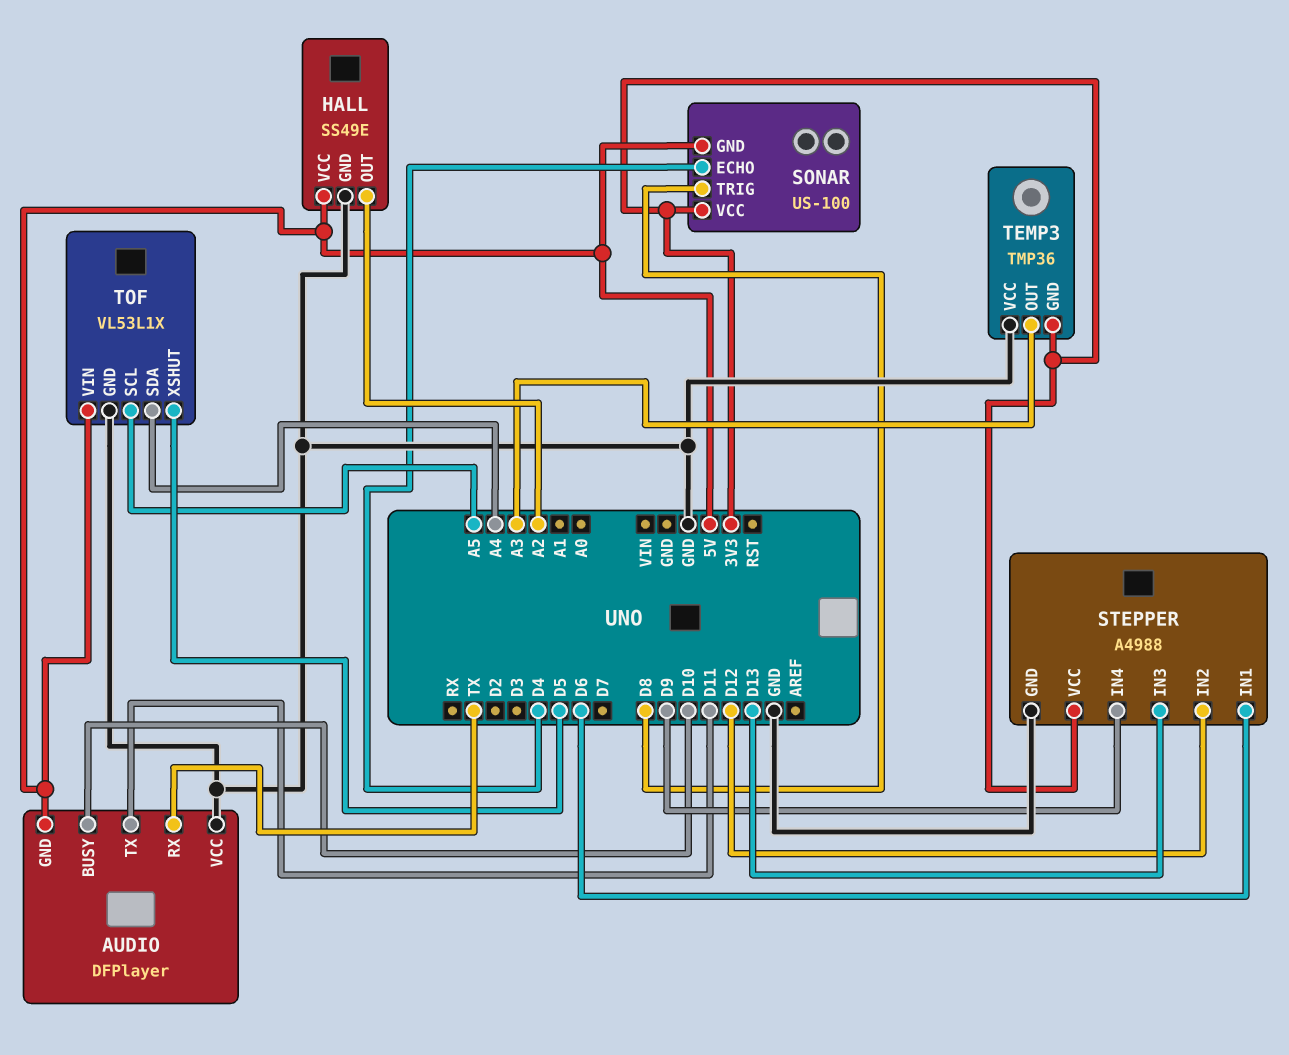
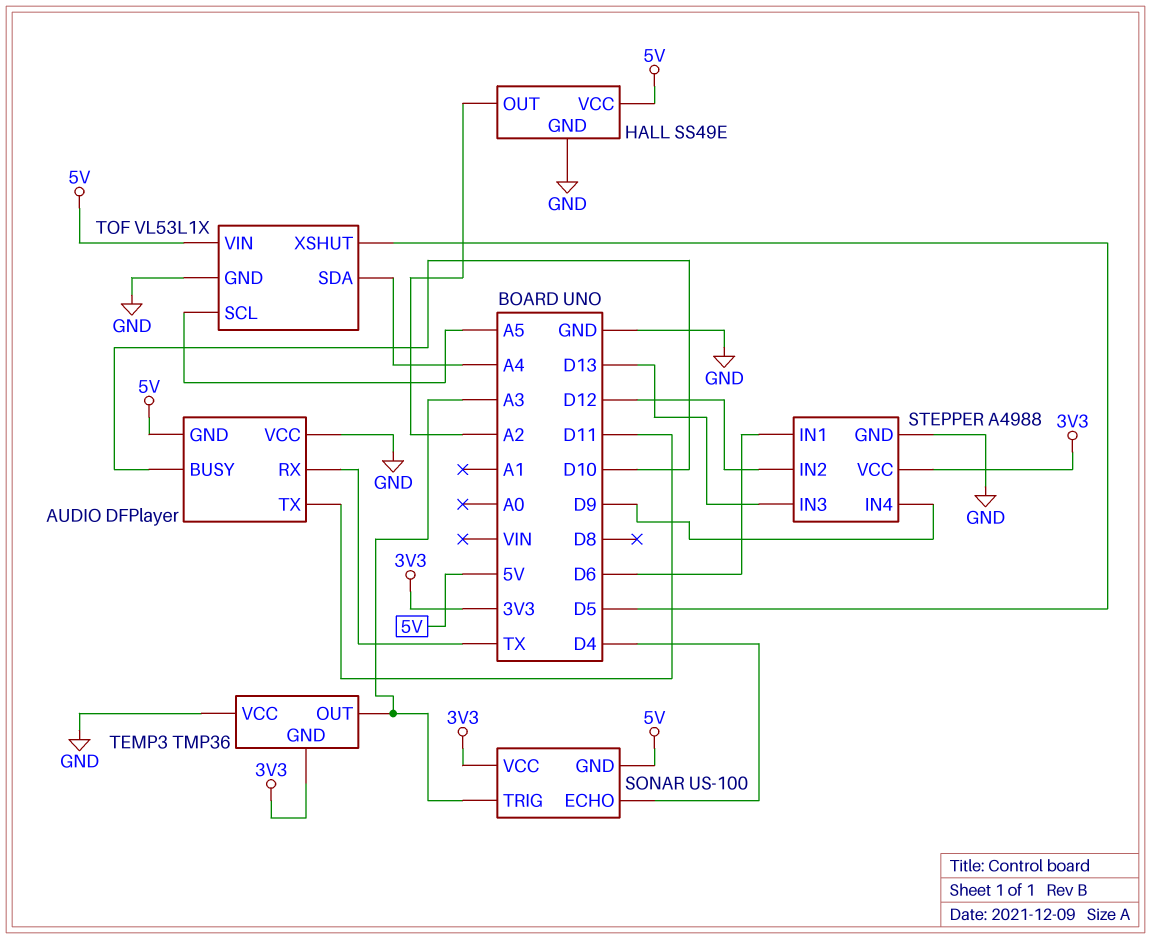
SONAR pin TRIG: D8 -> A3

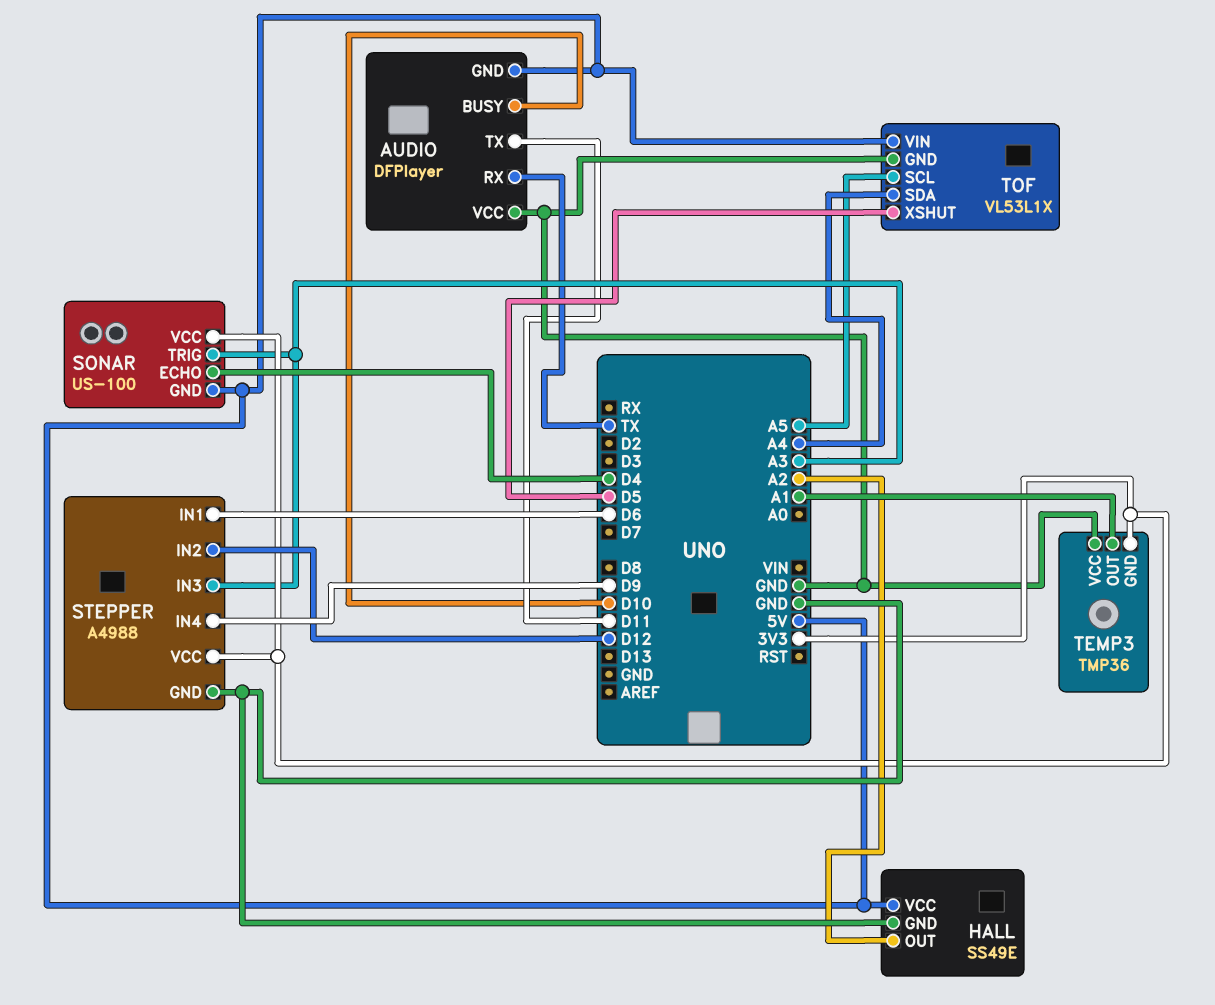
STEPPER pin IN3: D13 -> A3
TEMP3 pin OUT: A3 -> A1

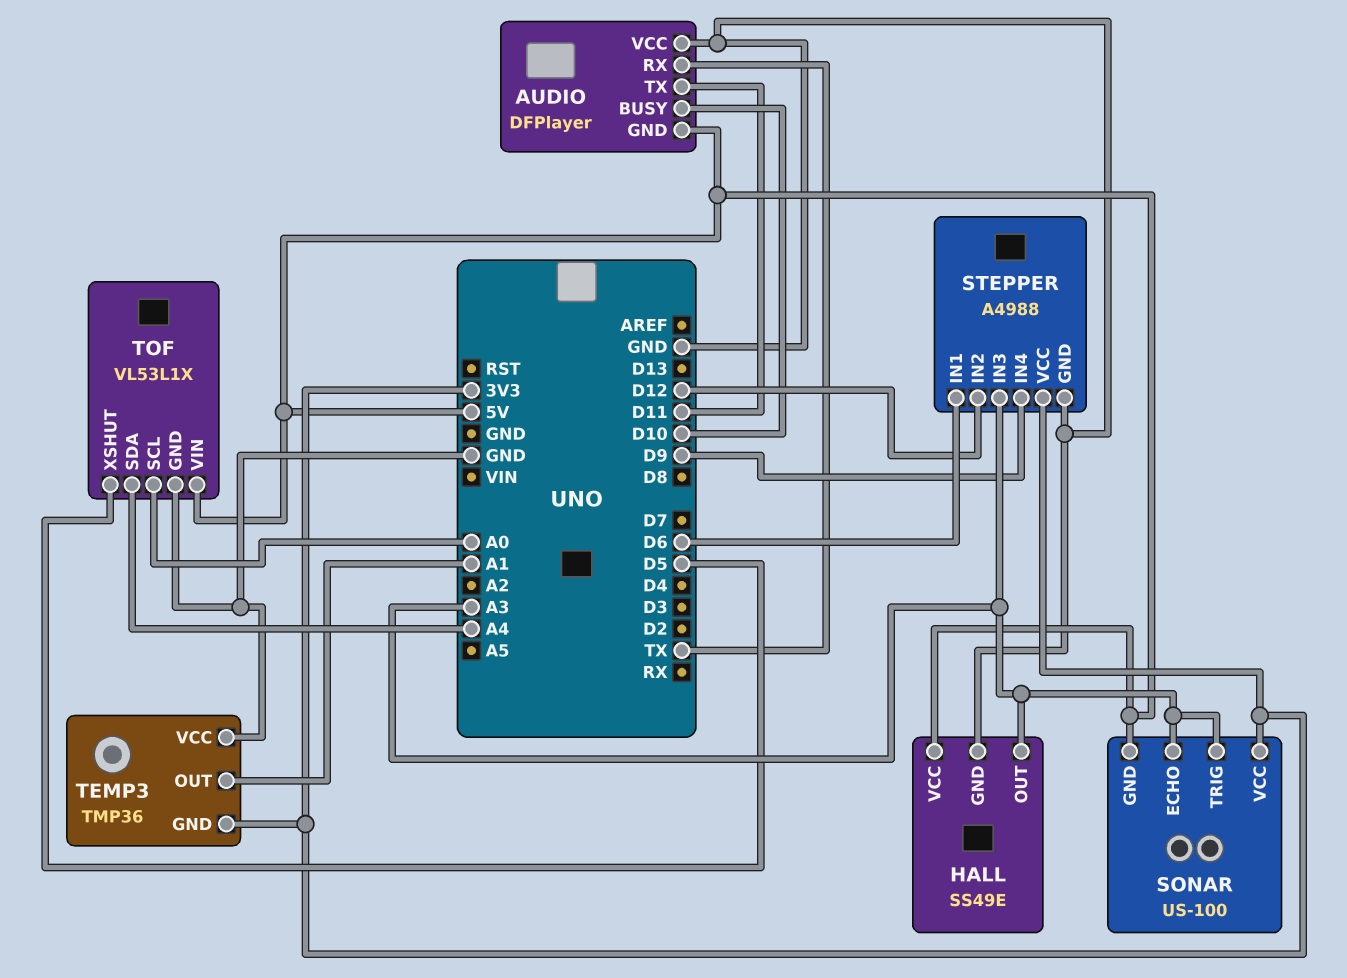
HALL pin OUT: A2 -> A3
SONAR pin ECHO: D4 -> A3
TOF pin SCL: A5 -> A0

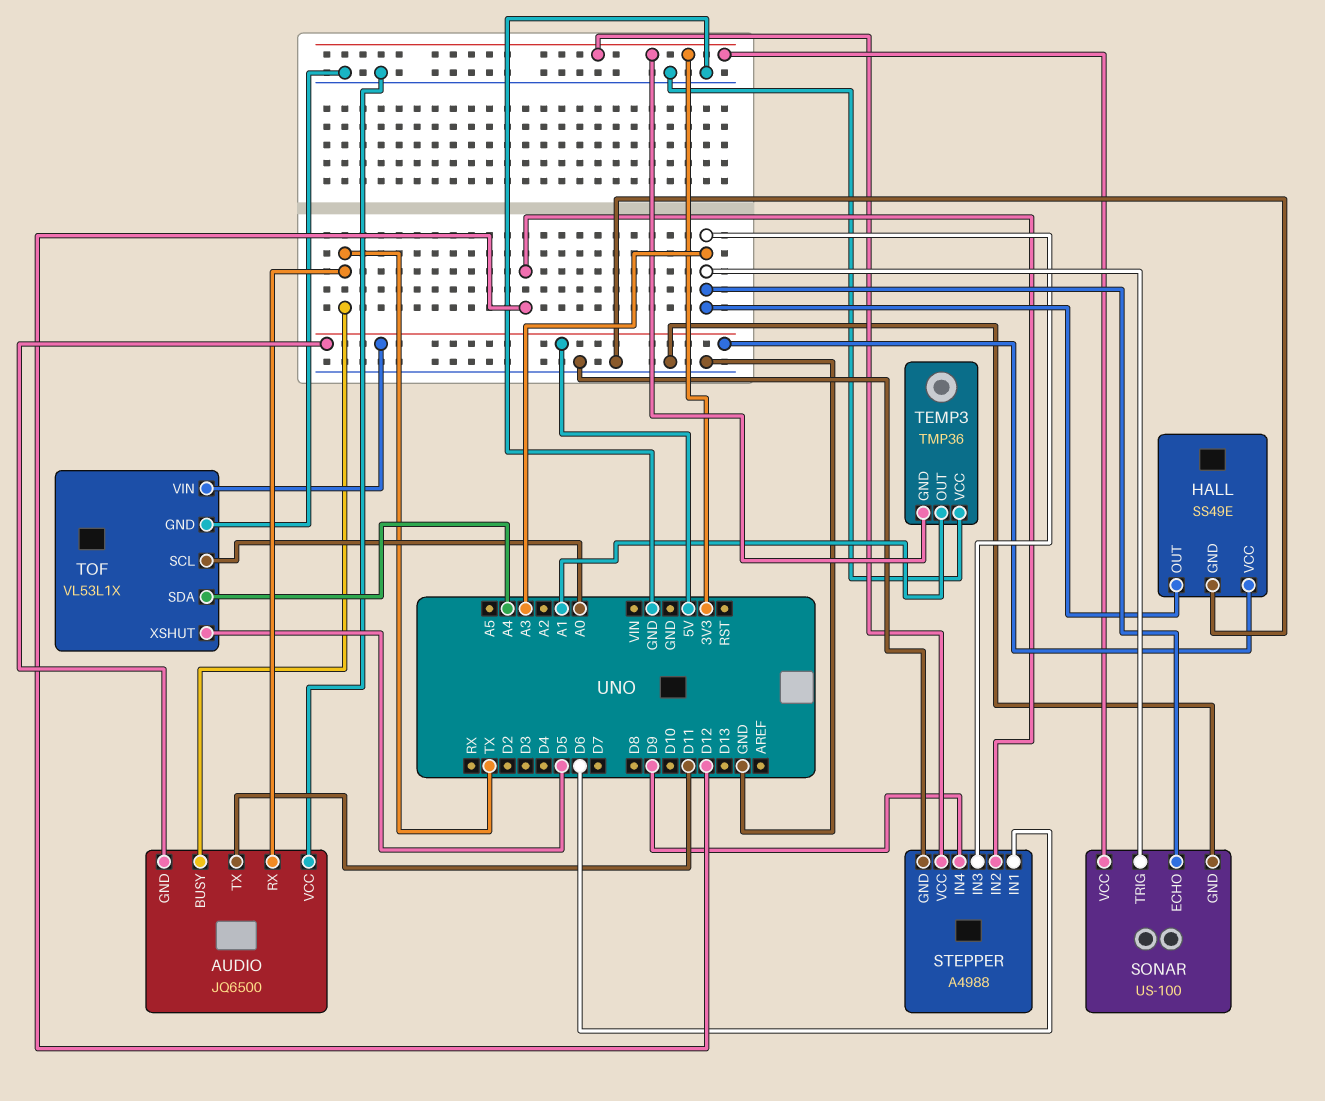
AUDIO: DFPlayer -> JQ6500
AUDIO pin BUSY: D10 -> TX
SONAR pin GND: 5V -> GND

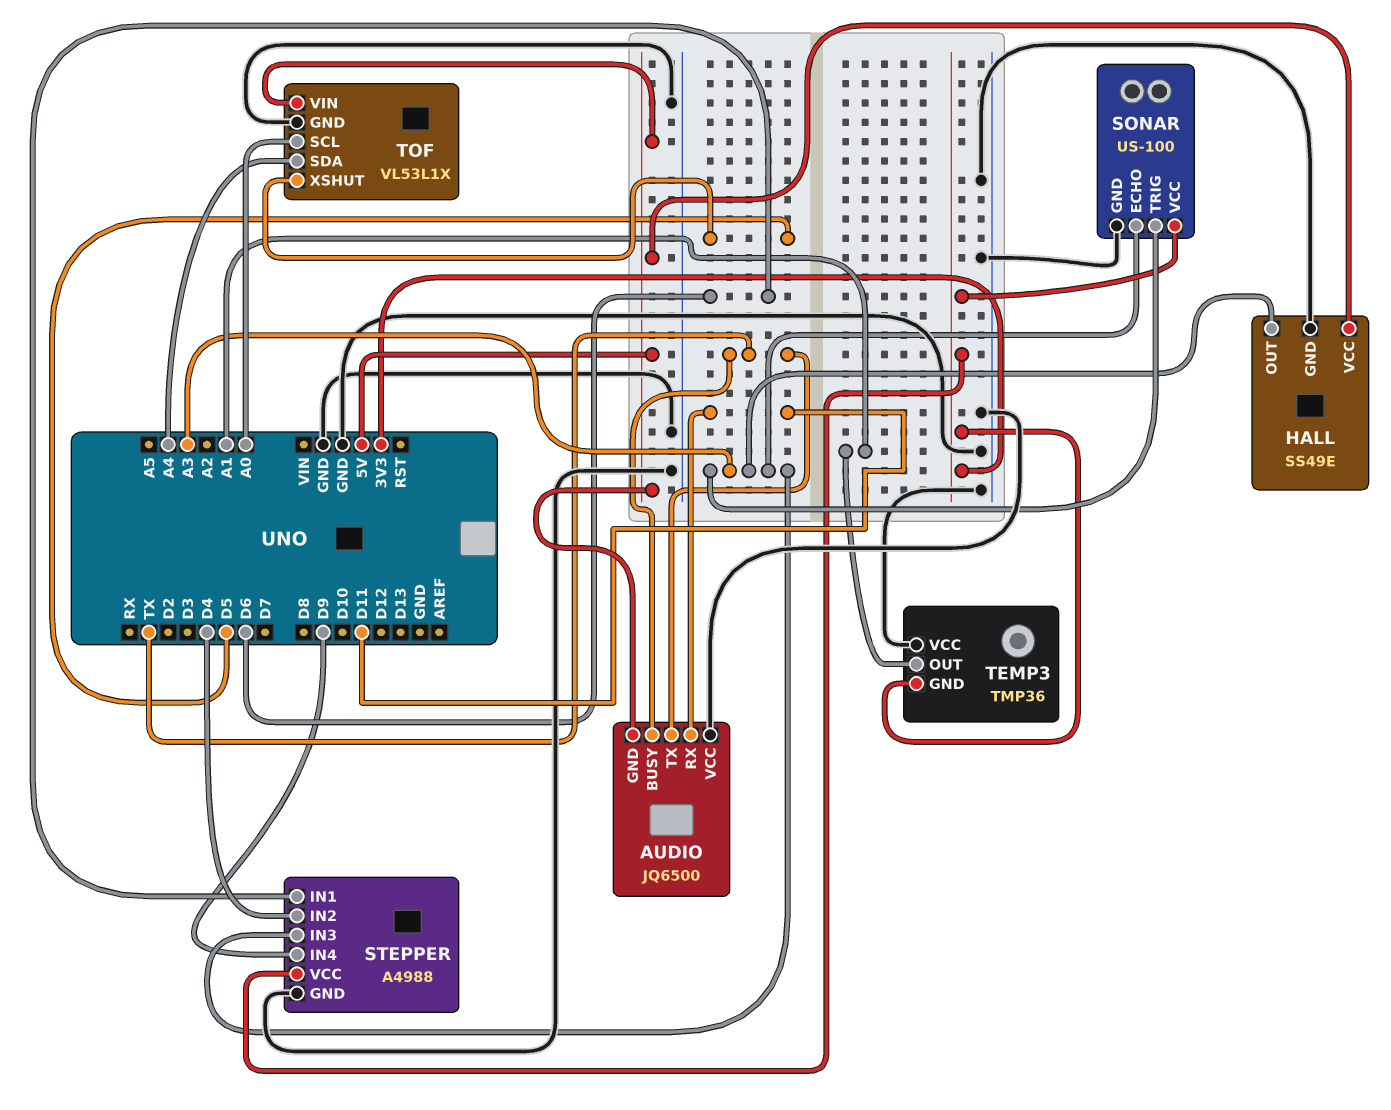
AUDIO pin RX: TX -> D11
AUDIO pin TX: D11 -> TX
STEPPER pin IN2: D12 -> D4

